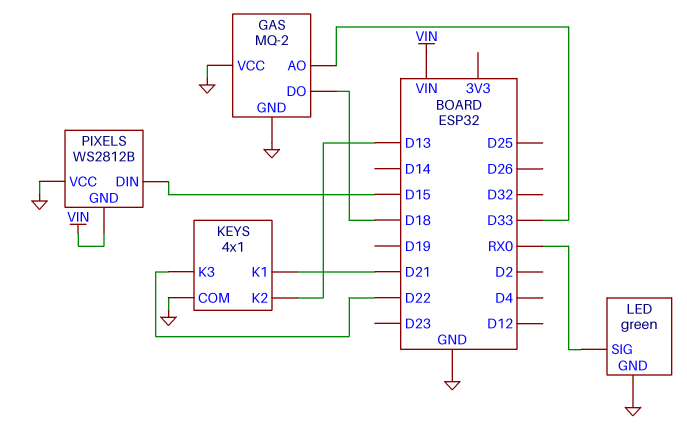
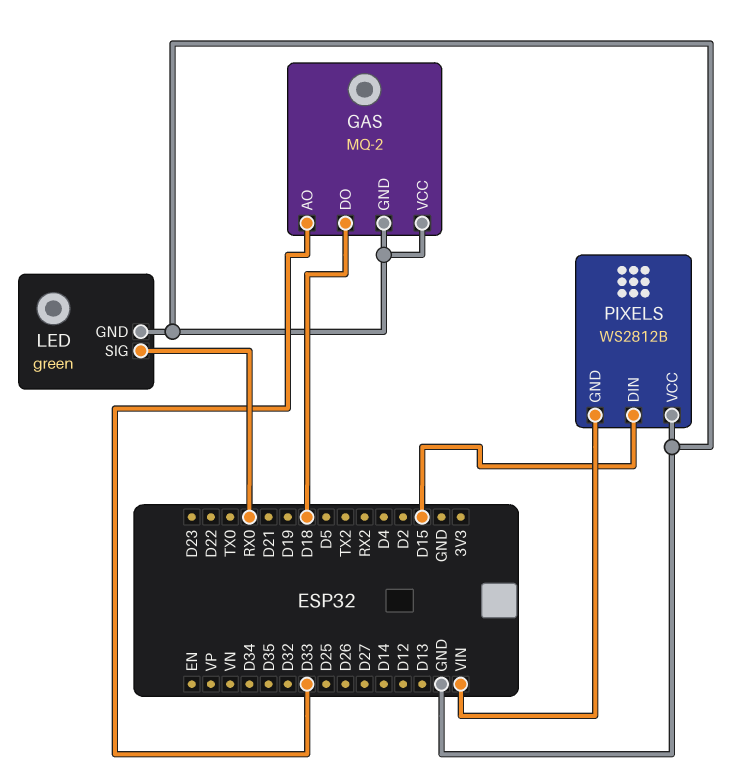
KEYS: 4x1 -> none
KEYS pin COM: GND -> none
KEYS pin K1: D21 -> none
KEYS pin K2: D13 -> none
KEYS pin K3: D22 -> none

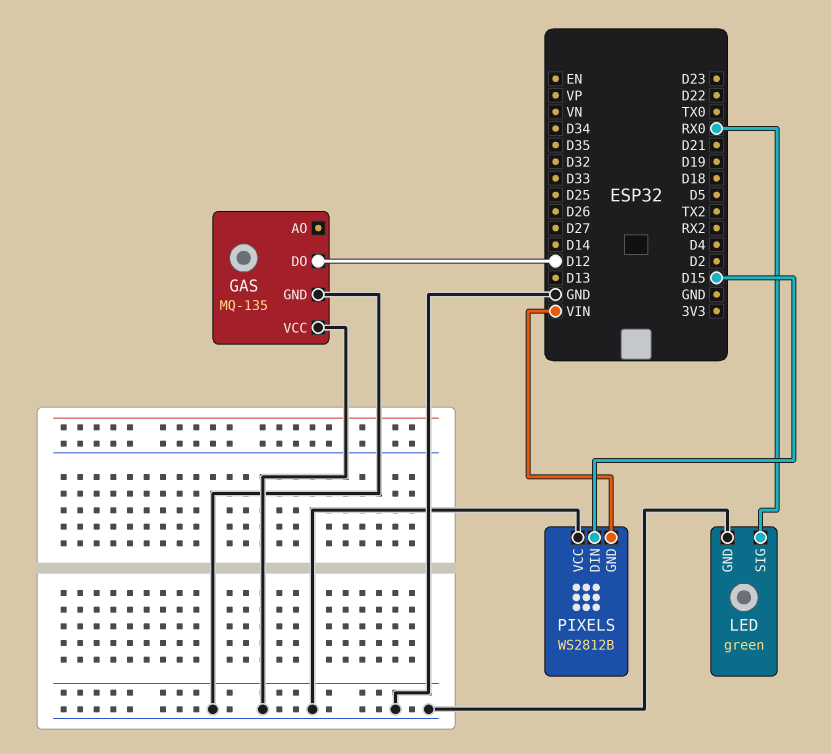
GAS: MQ-2 -> MQ-135
GAS pin AO: D33 -> none
GAS pin DO: D18 -> D12

